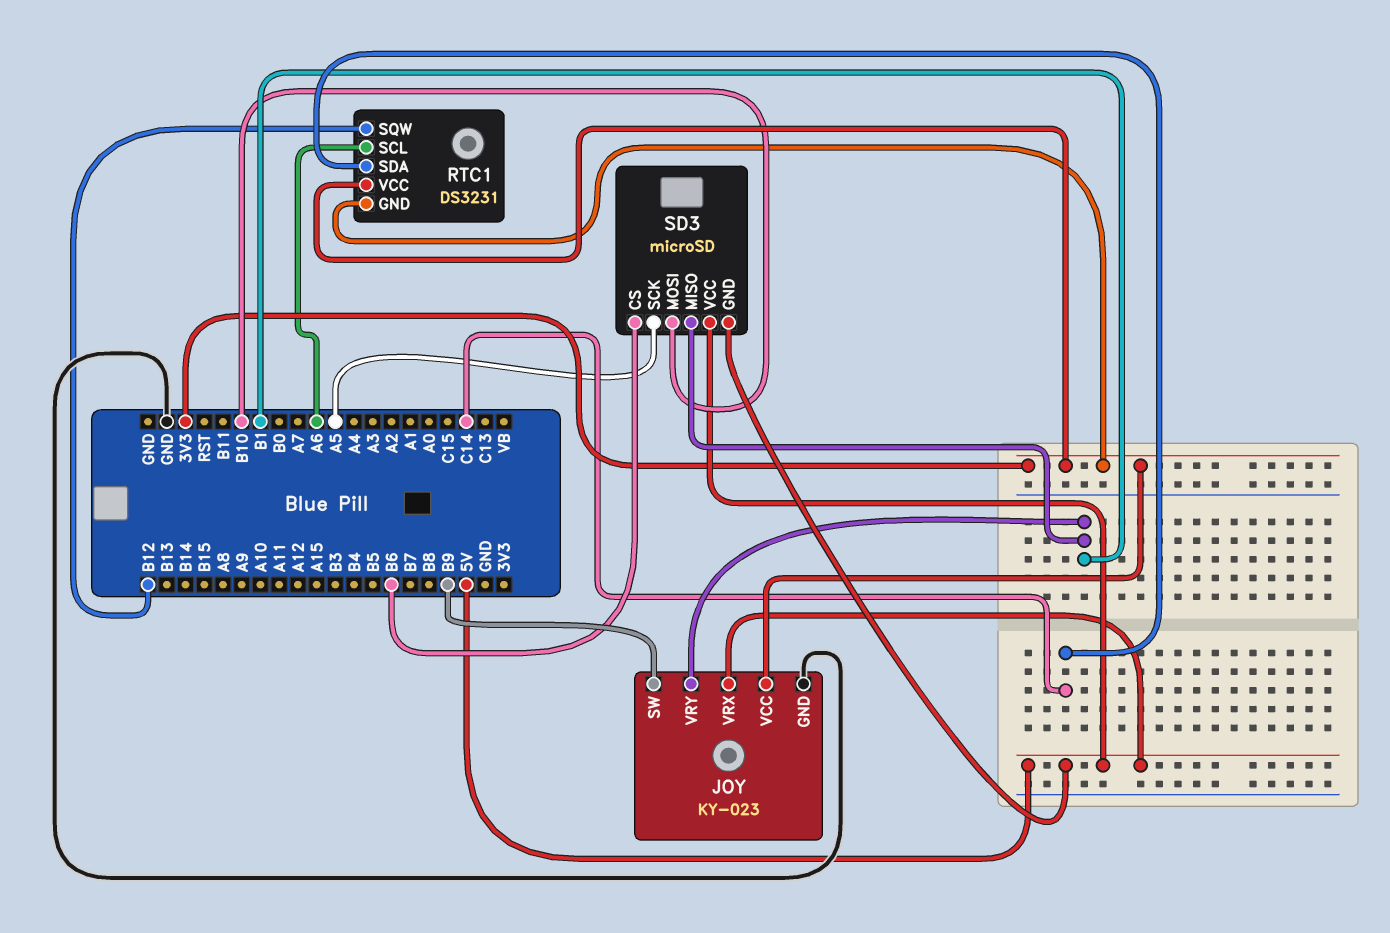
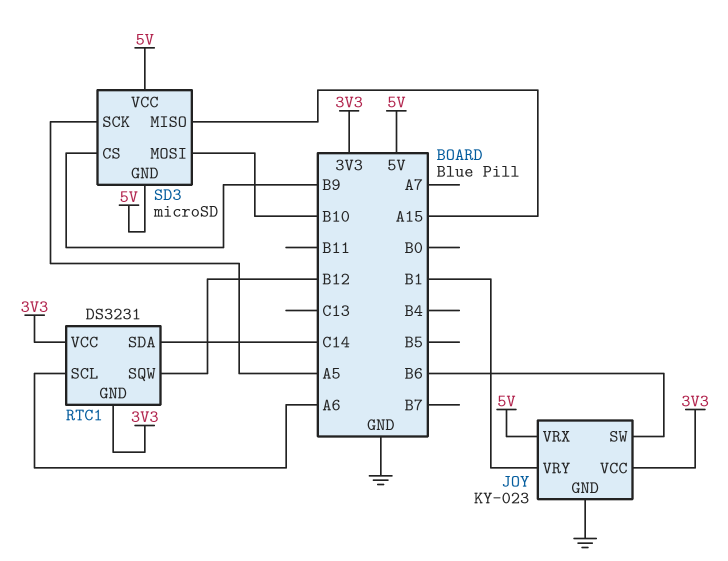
JOY pin SW: B9 -> B6
SD3 pin CS: B6 -> B9
SD3 pin MISO: B1 -> A15

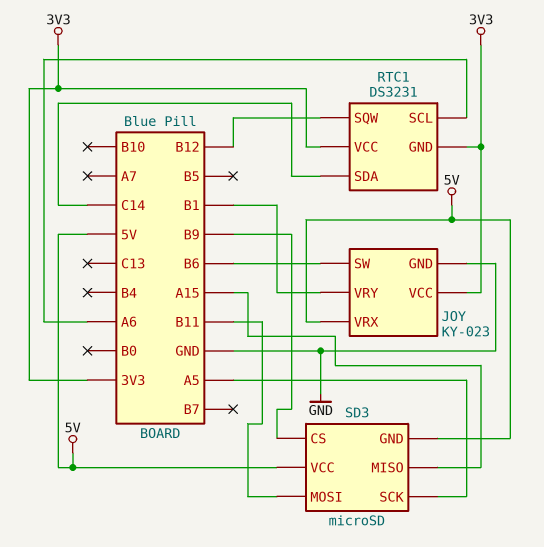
SD3 pin MOSI: B10 -> B11

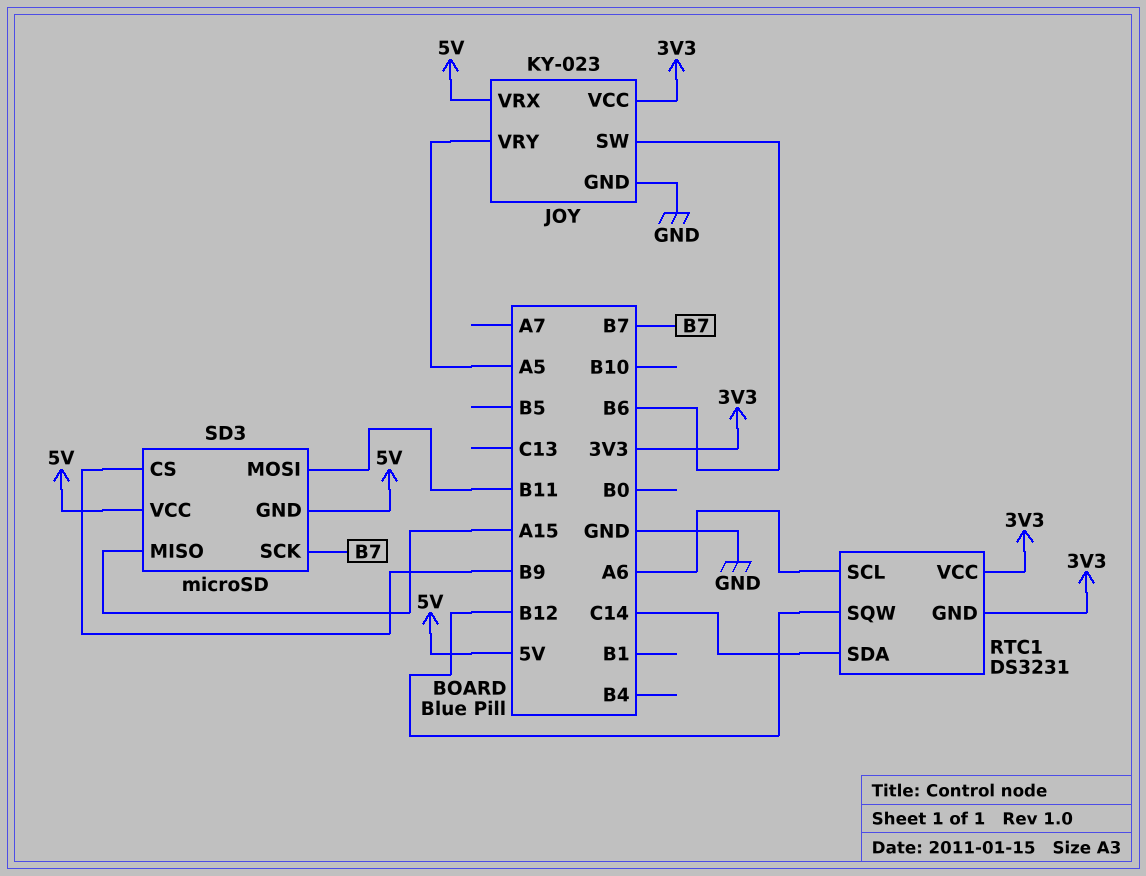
JOY pin VRY: B1 -> A5
SD3 pin SCK: A5 -> B7

